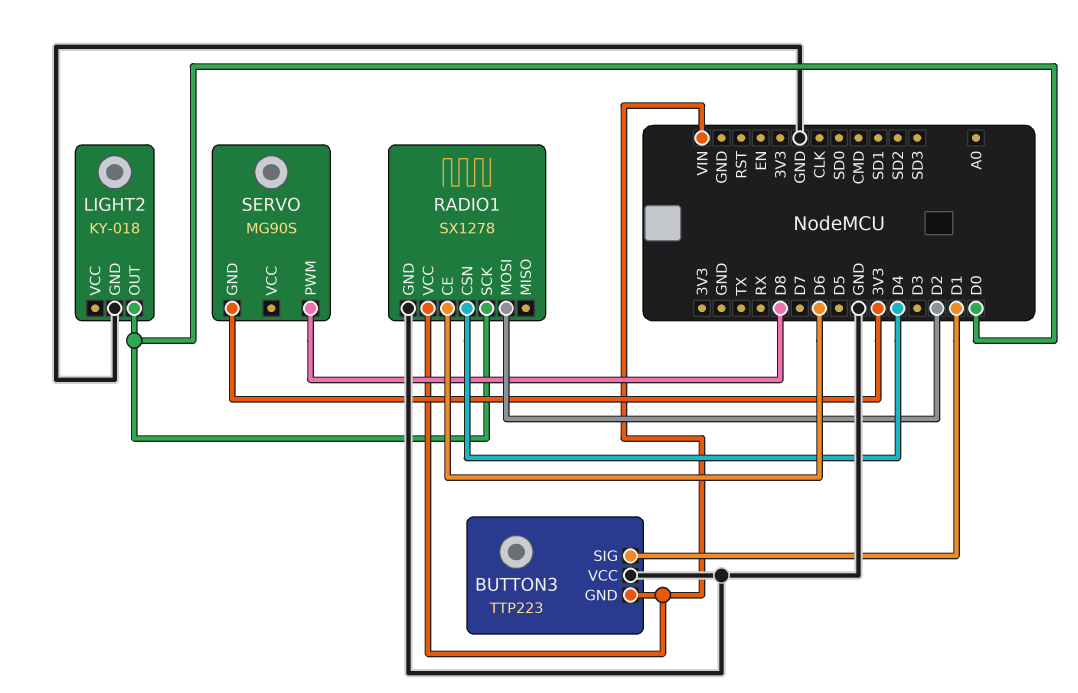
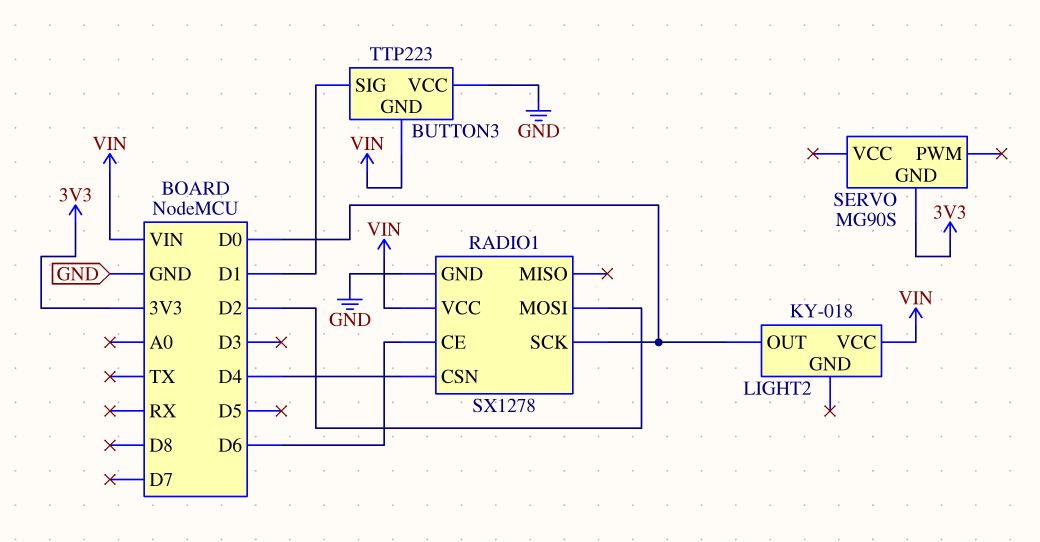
LIGHT2 pin GND: GND -> none
LIGHT2 pin VCC: none -> VIN
SERVO pin PWM: D8 -> none

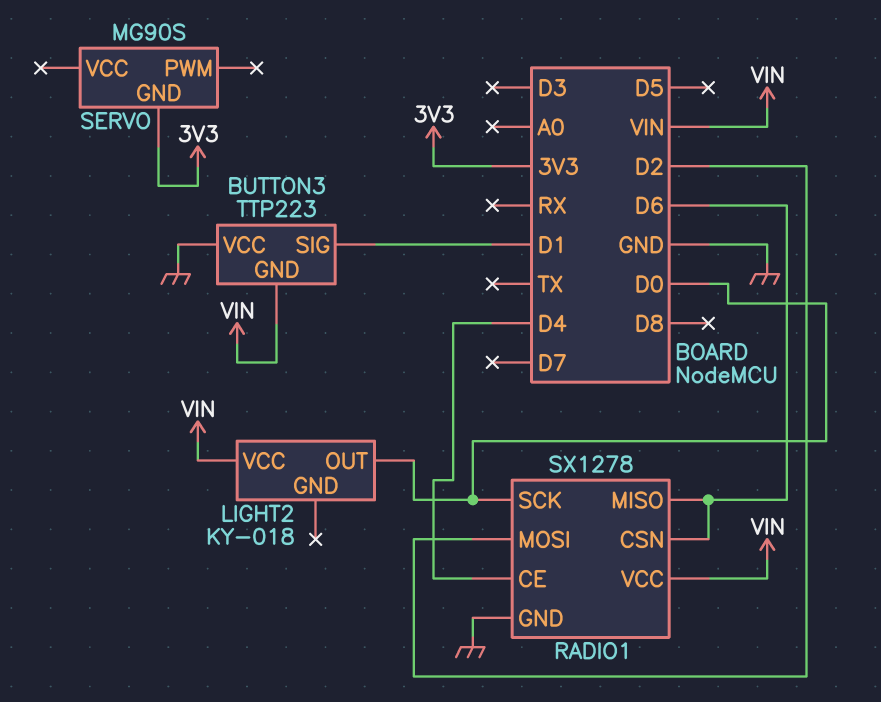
RADIO1 pin CE: D6 -> D4
RADIO1 pin CSN: D4 -> D6
RADIO1 pin MISO: none -> D6

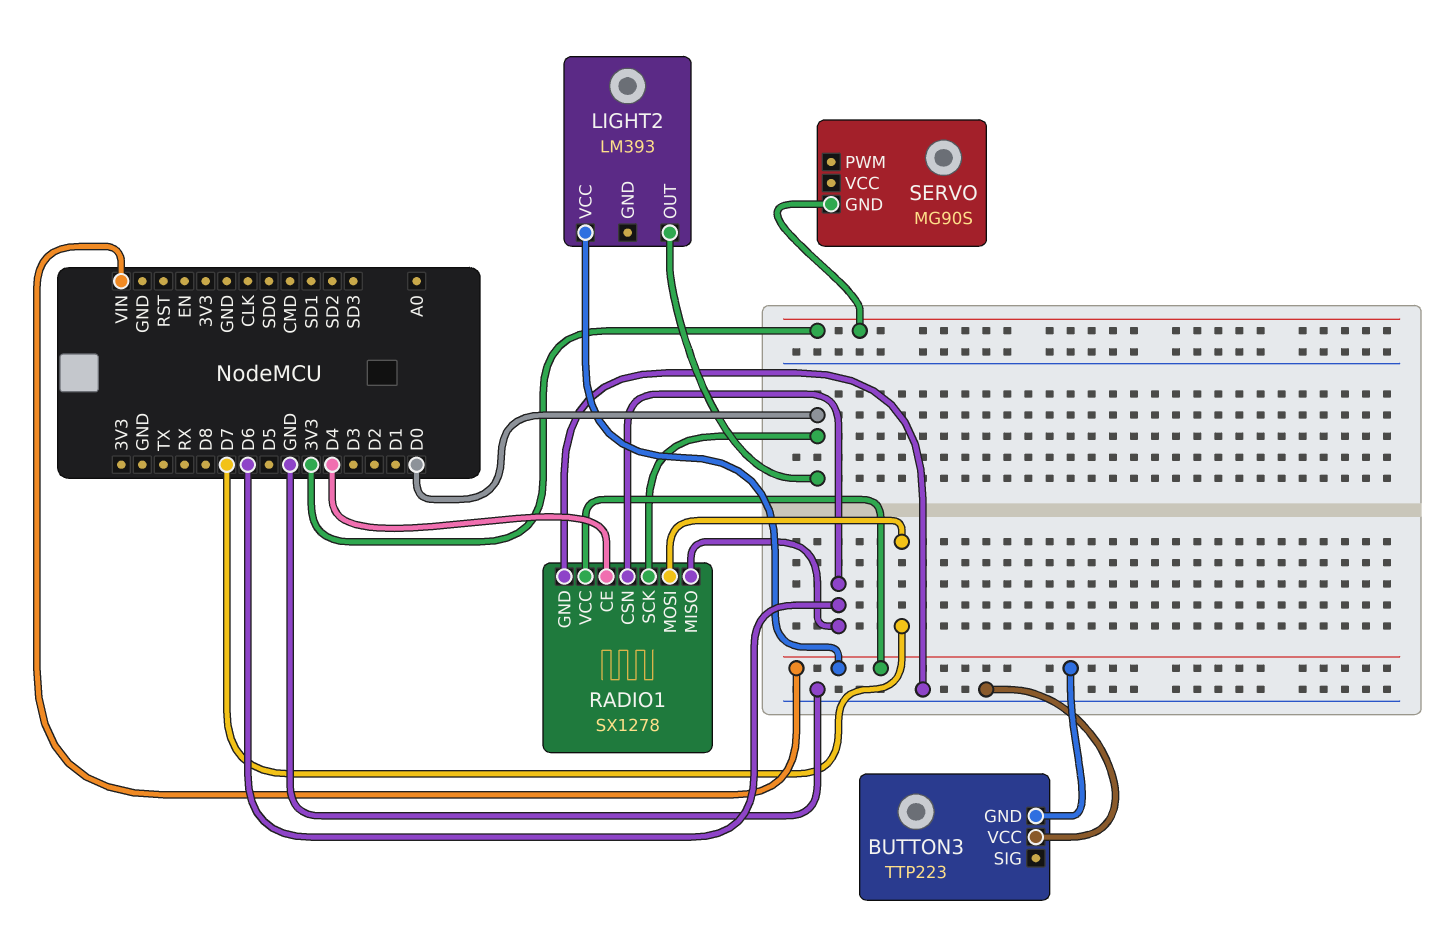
BUTTON3 pin SIG: D1 -> none
LIGHT2: KY-018 -> LM393
RADIO1 pin MOSI: D2 -> D7

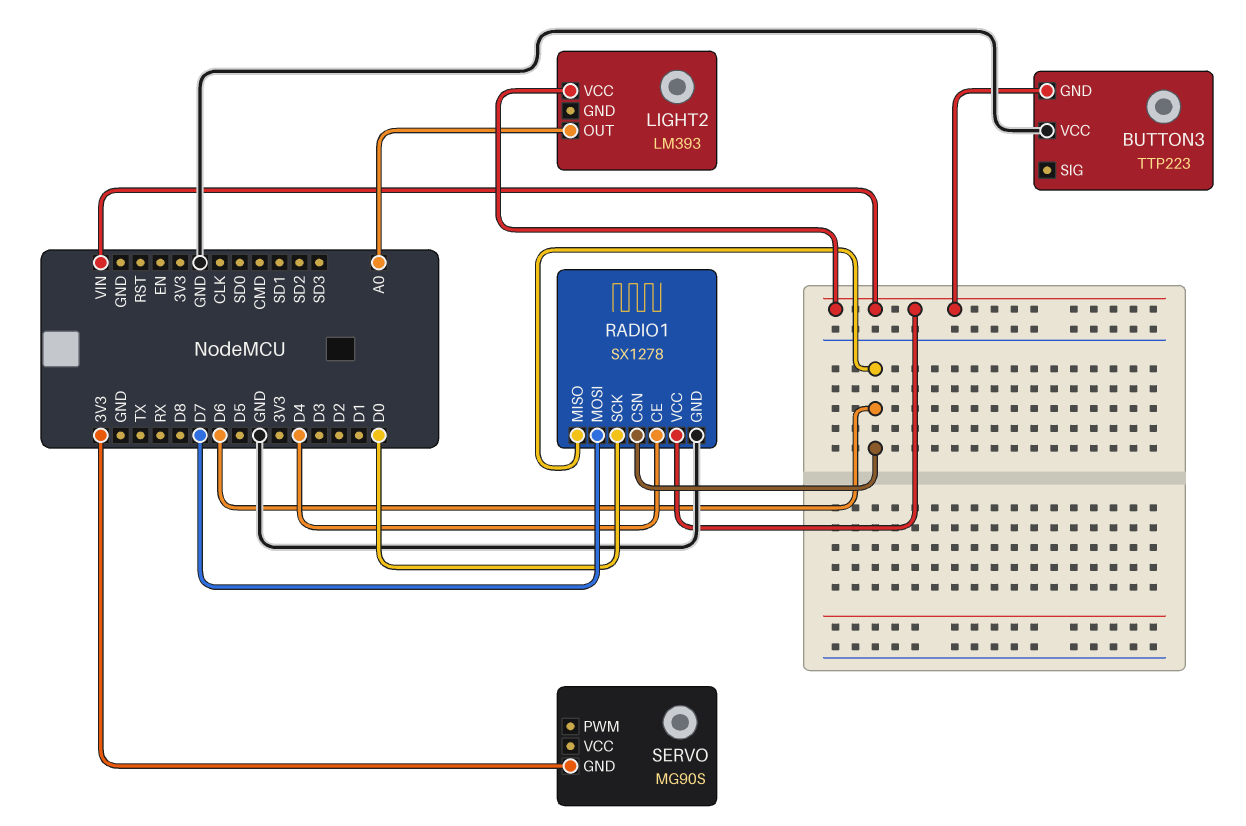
LIGHT2 pin OUT: D0 -> A0

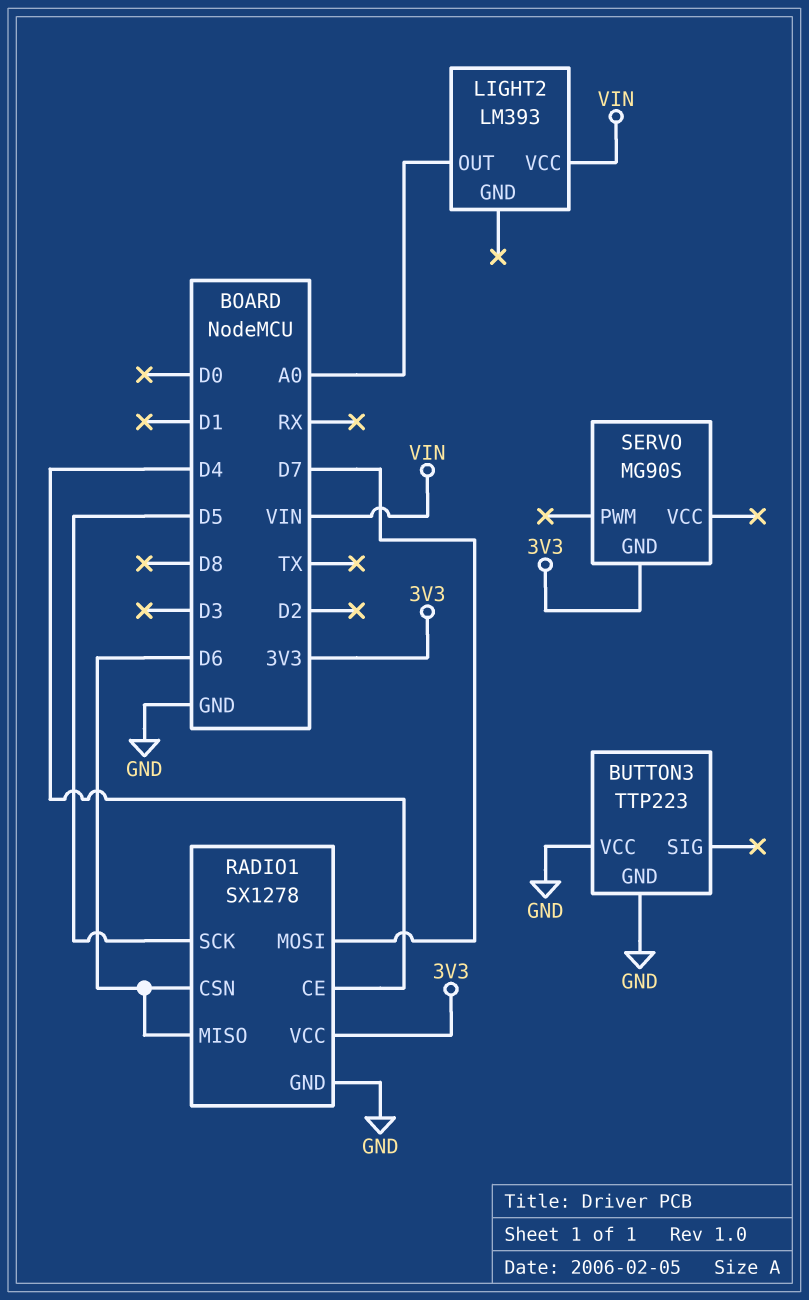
BUTTON3 pin GND: VIN -> GND
RADIO1 pin SCK: D0 -> D5
RADIO1 pin VCC: VIN -> 3V3

